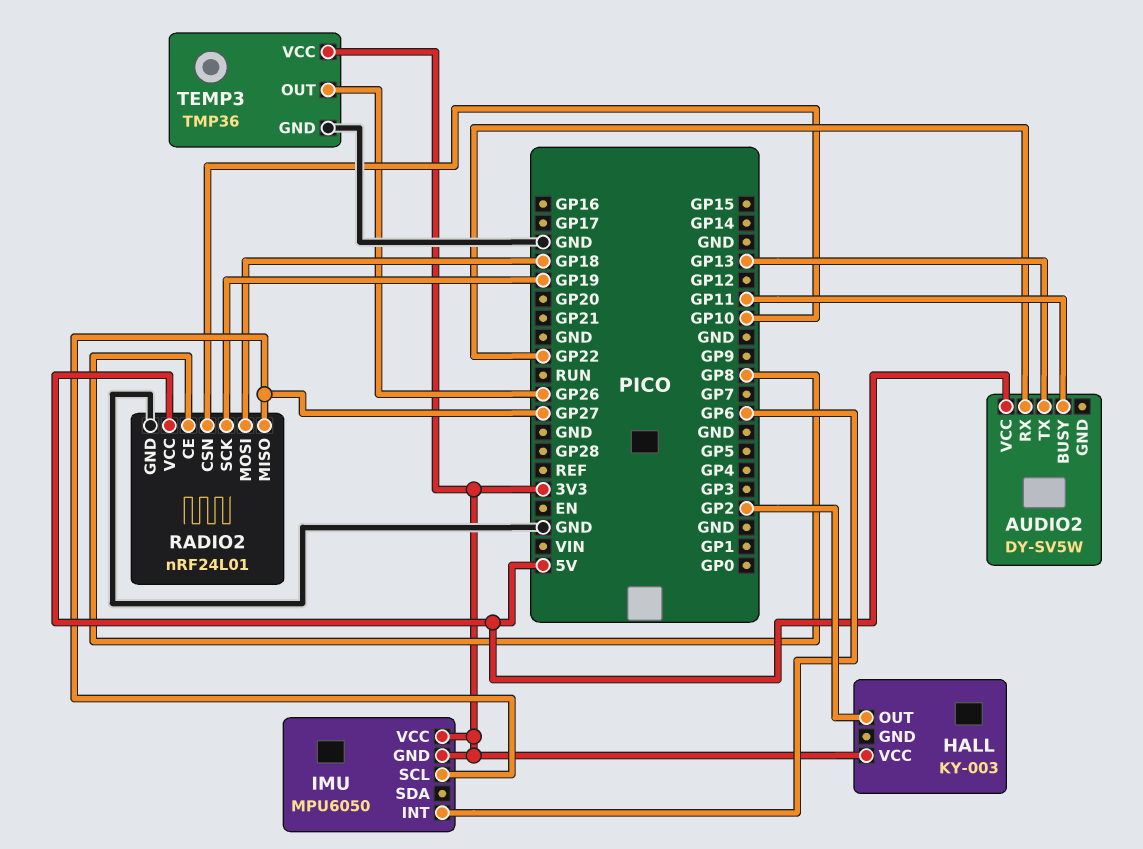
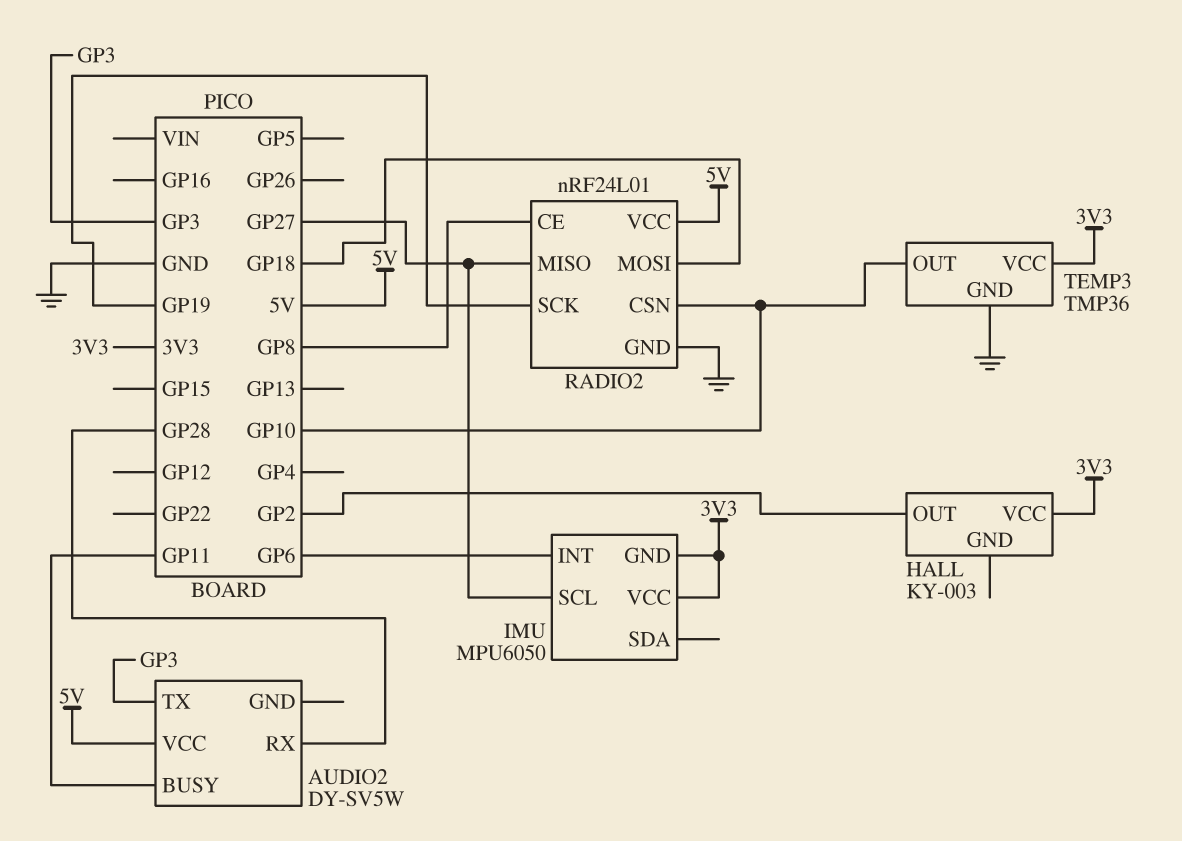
AUDIO2 pin RX: GP22 -> GP28
AUDIO2 pin TX: GP13 -> GP3
TEMP3 pin OUT: GP26 -> GP10

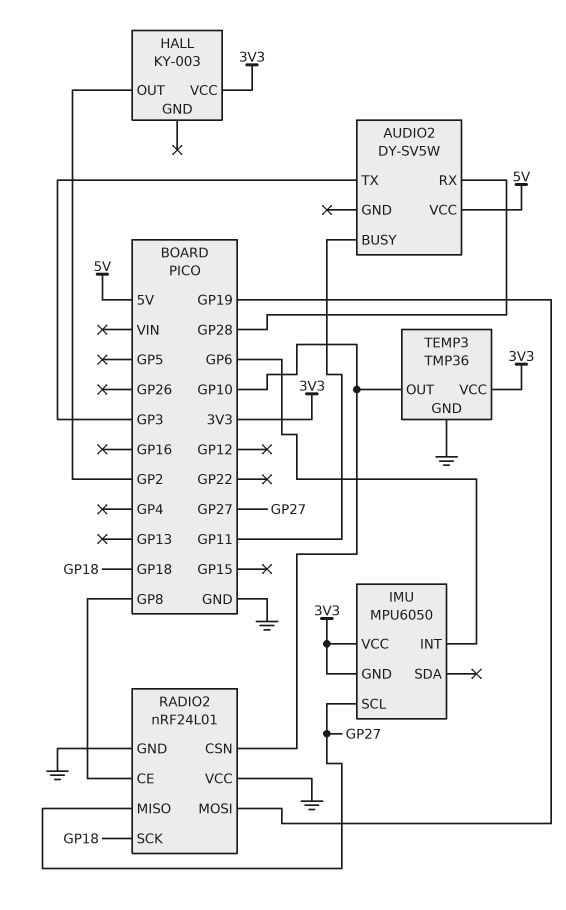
RADIO2 pin MOSI: GP18 -> GP19
RADIO2 pin SCK: GP19 -> GP18
RADIO2 pin VCC: 5V -> GND

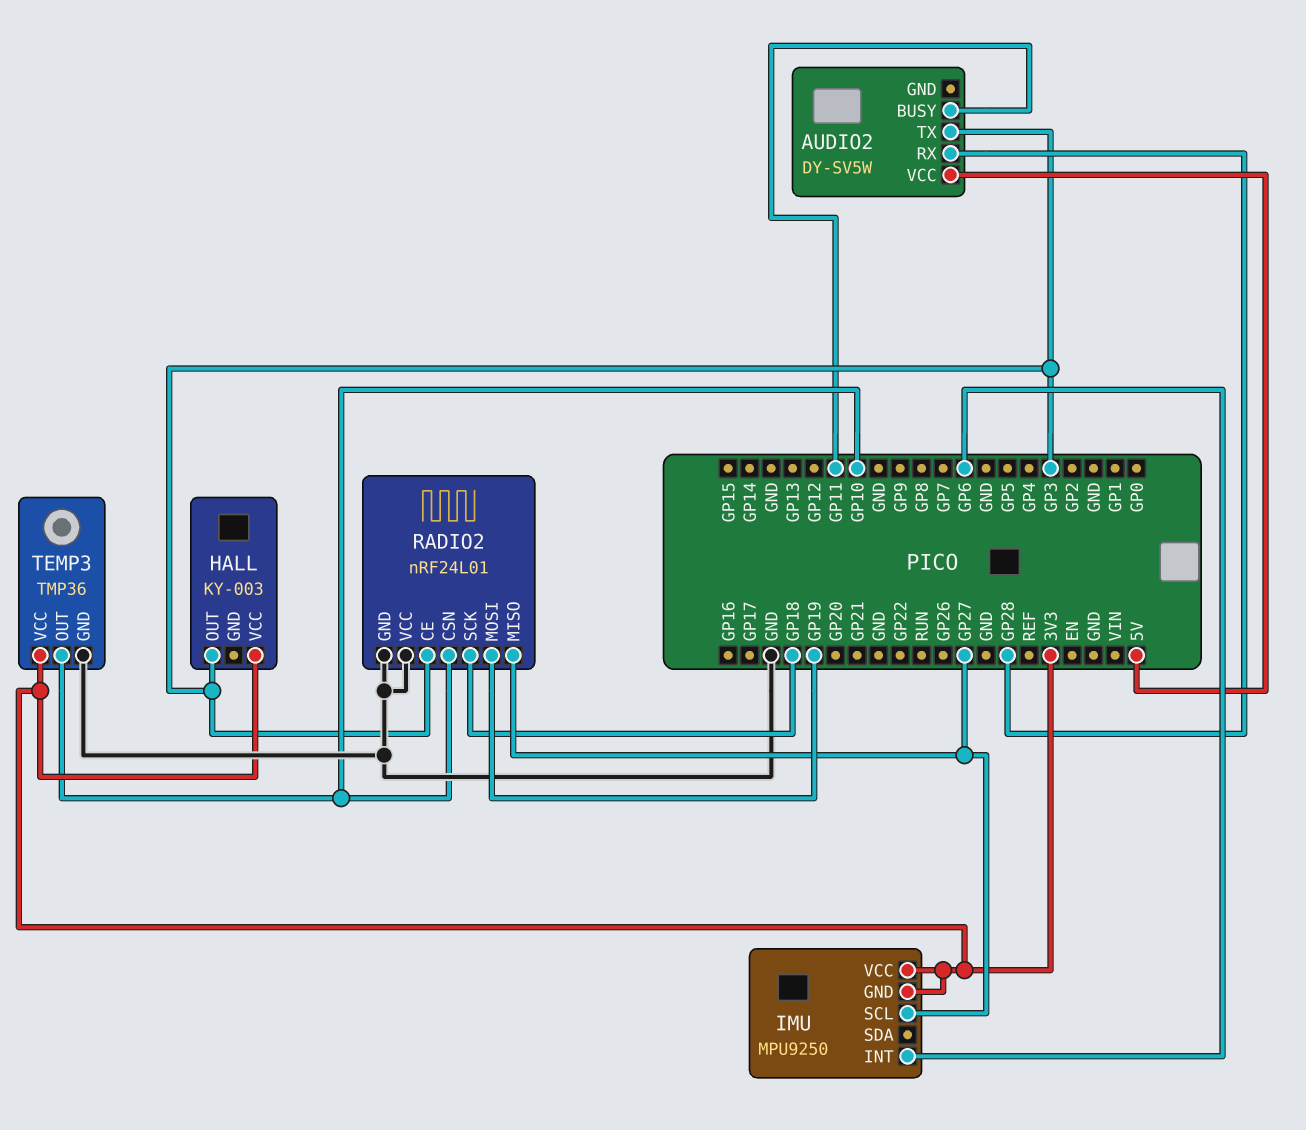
HALL pin OUT: GP2 -> GP3
IMU: MPU6050 -> MPU9250
RADIO2 pin CE: GP8 -> GP3

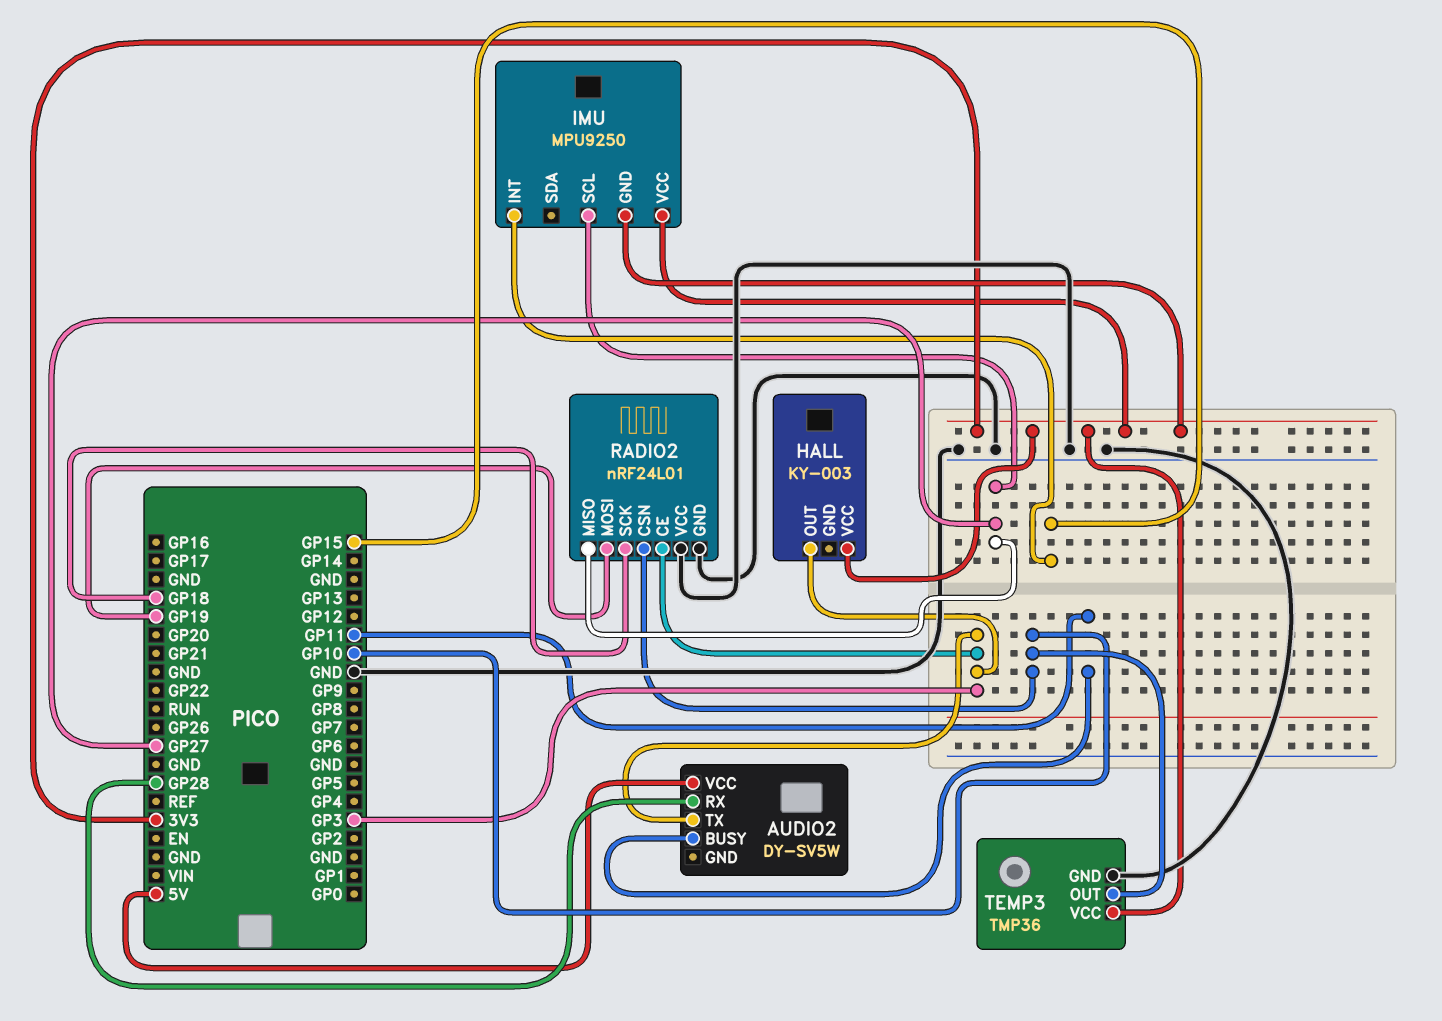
IMU pin INT: GP6 -> GP15

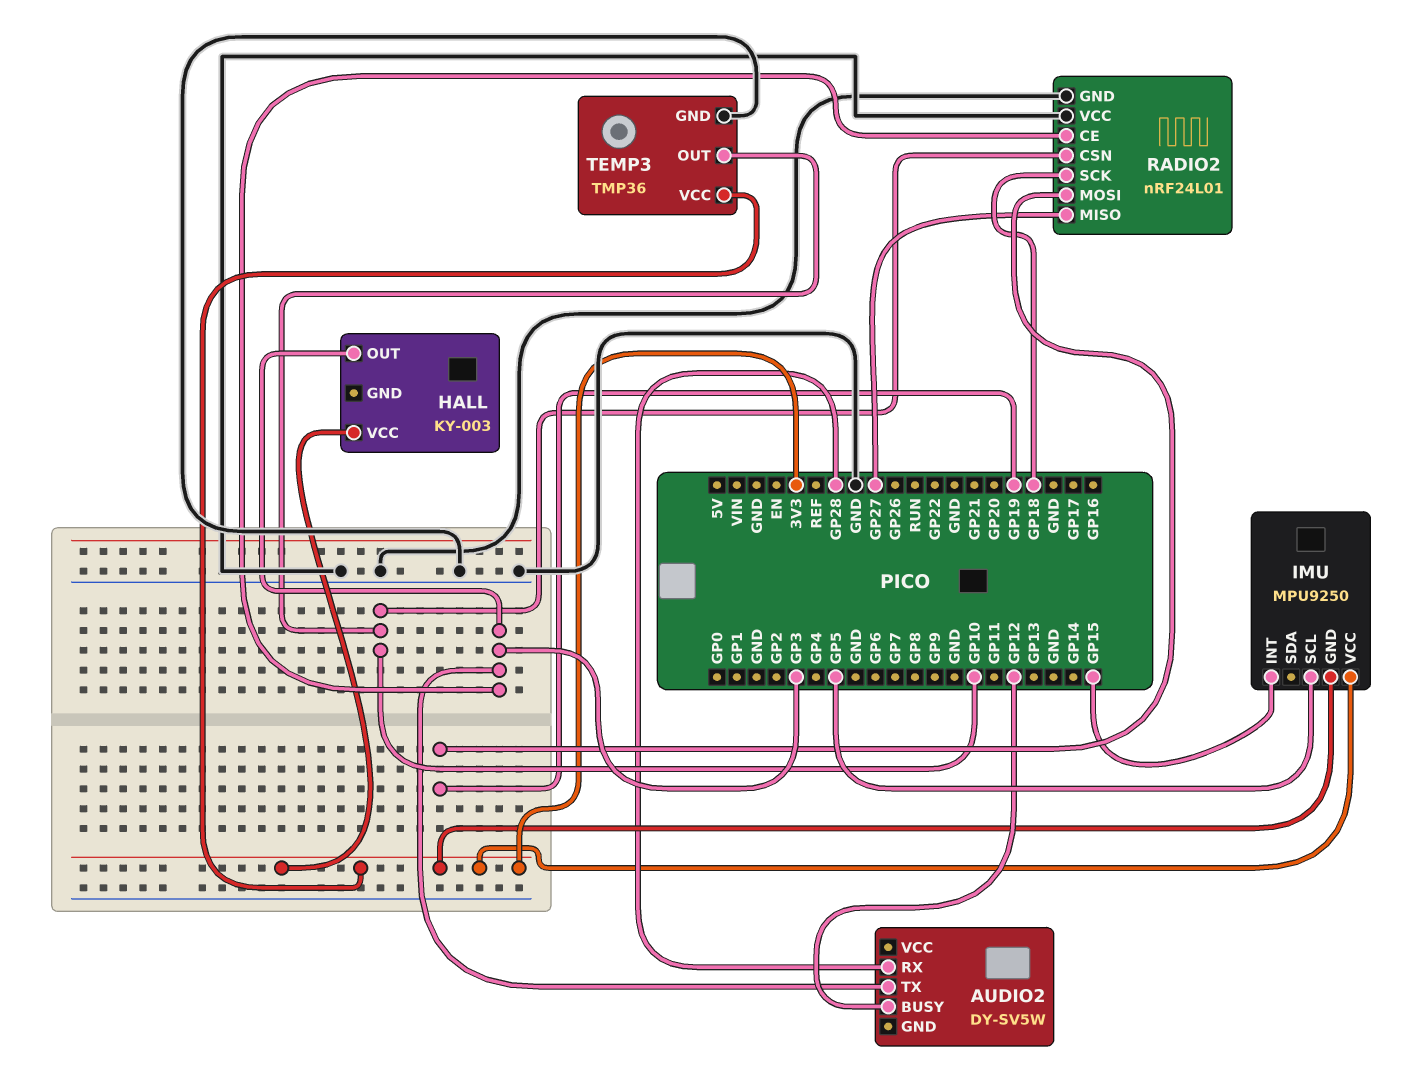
AUDIO2 pin BUSY: GP11 -> GP12
AUDIO2 pin VCC: 5V -> none
IMU pin SCL: GP27 -> GP5

